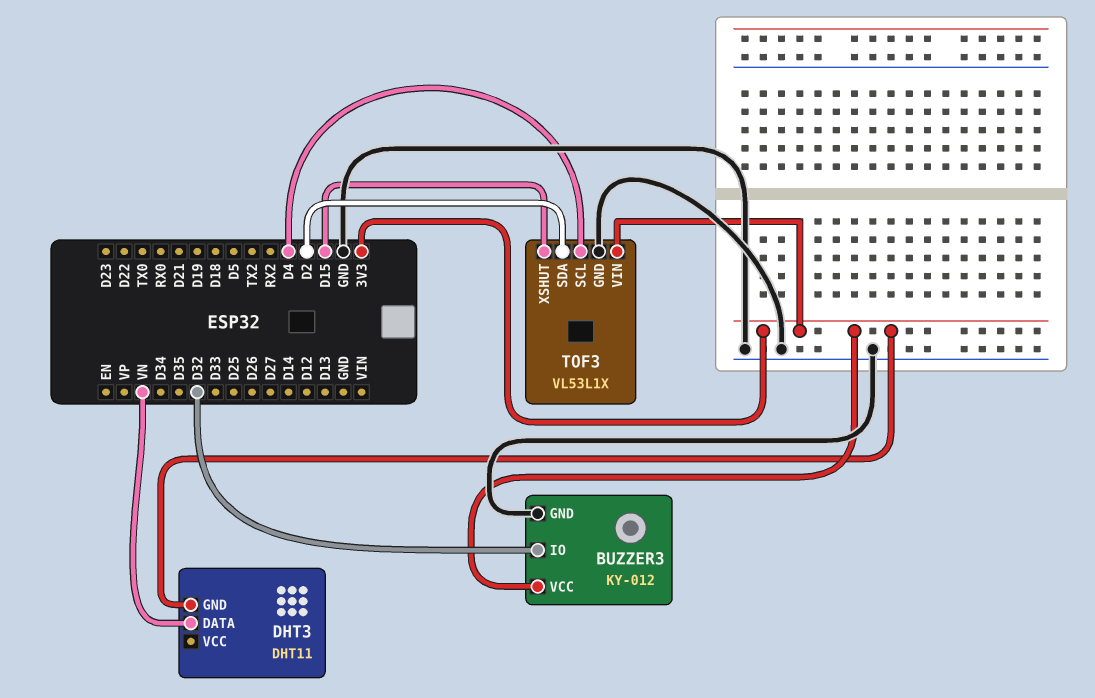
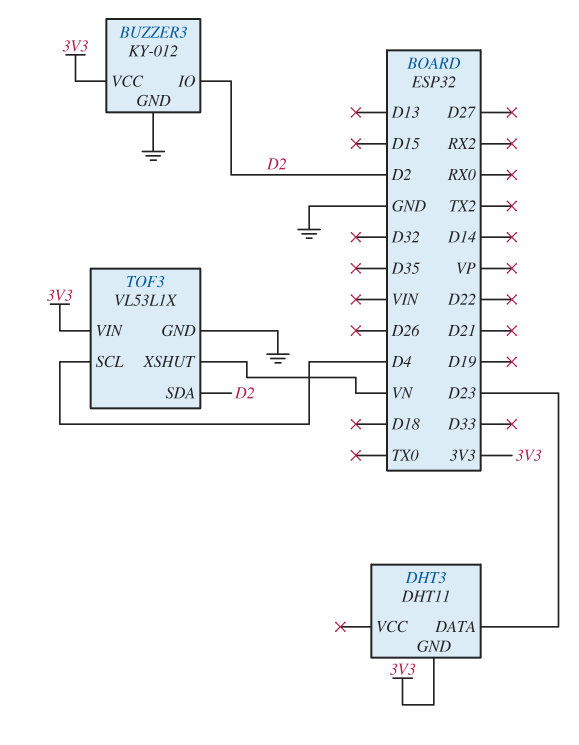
BUZZER3 pin IO: D32 -> D2
DHT3 pin DATA: VN -> D23
TOF3 pin XSHUT: D15 -> VN

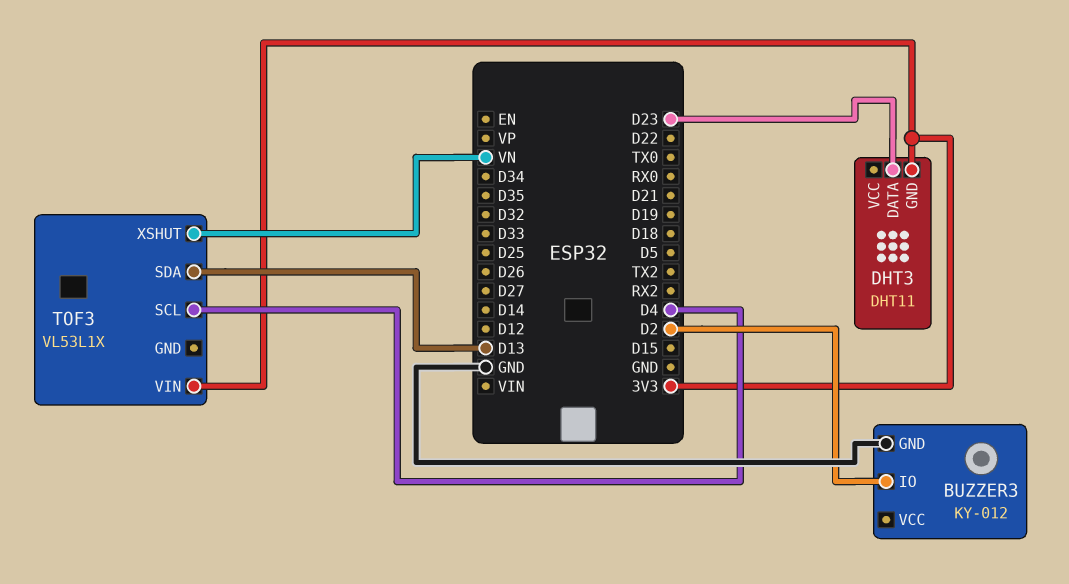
BUZZER3 pin VCC: 3V3 -> none
TOF3 pin GND: GND -> none
TOF3 pin SDA: D2 -> D13

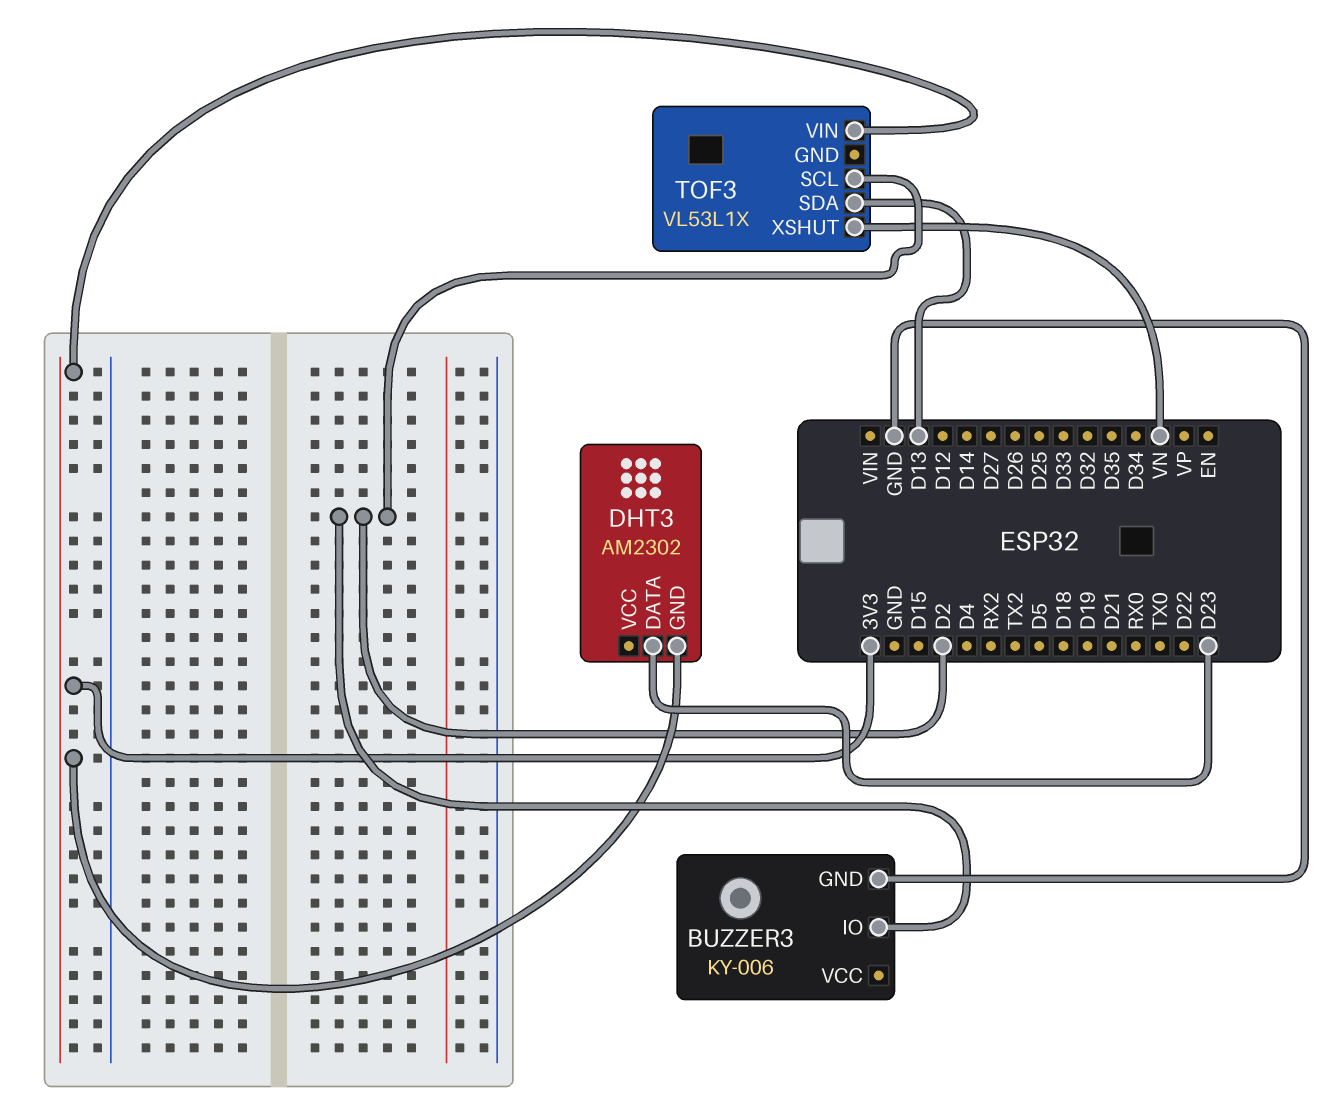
BUZZER3: KY-012 -> KY-006
DHT3: DHT11 -> AM2302
TOF3 pin SCL: D4 -> D2

